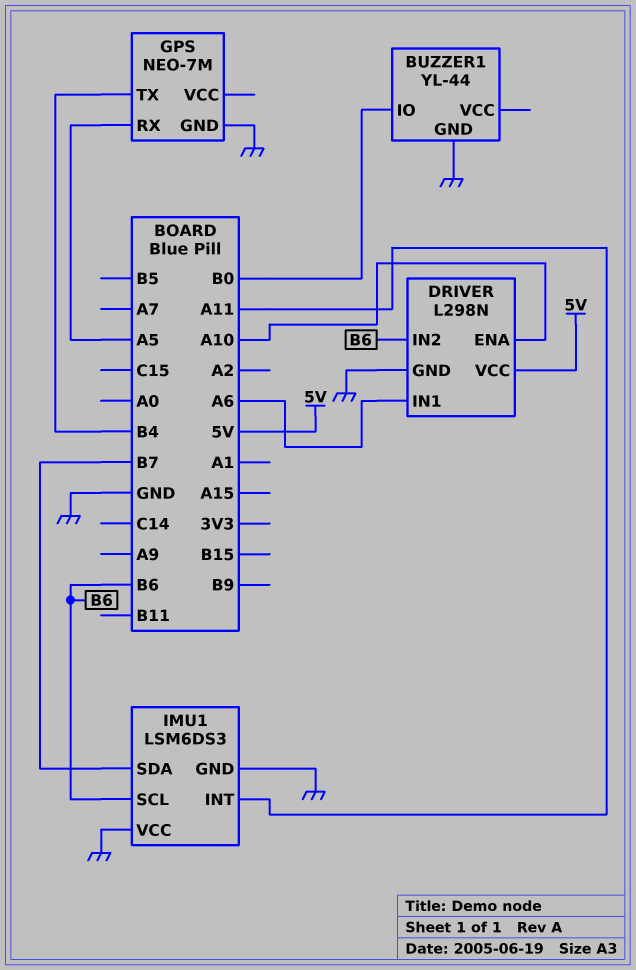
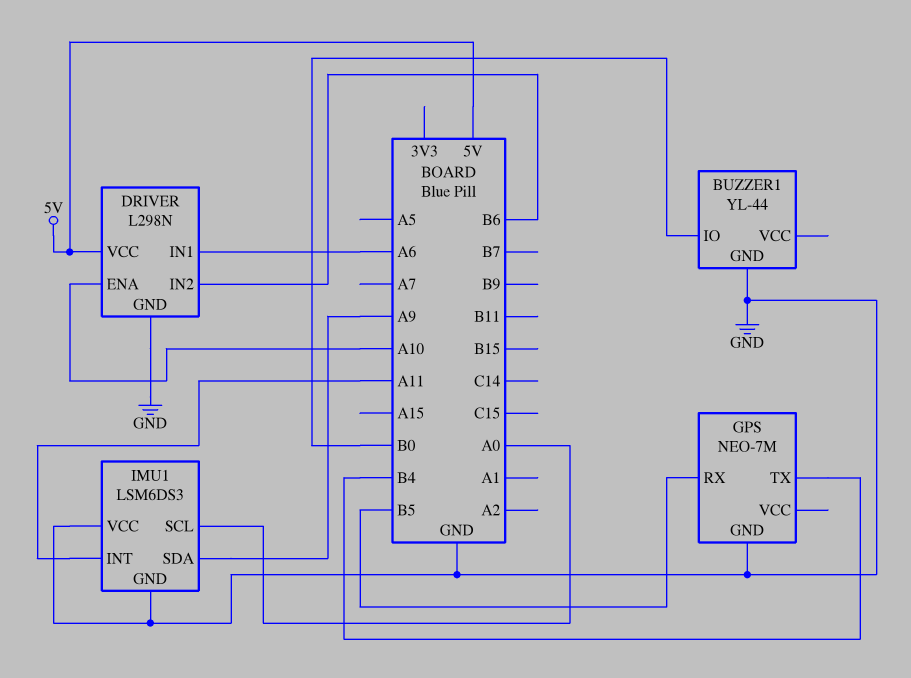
GPS pin RX: A5 -> B5
IMU1 pin SCL: B6 -> A0
IMU1 pin SDA: B7 -> A9

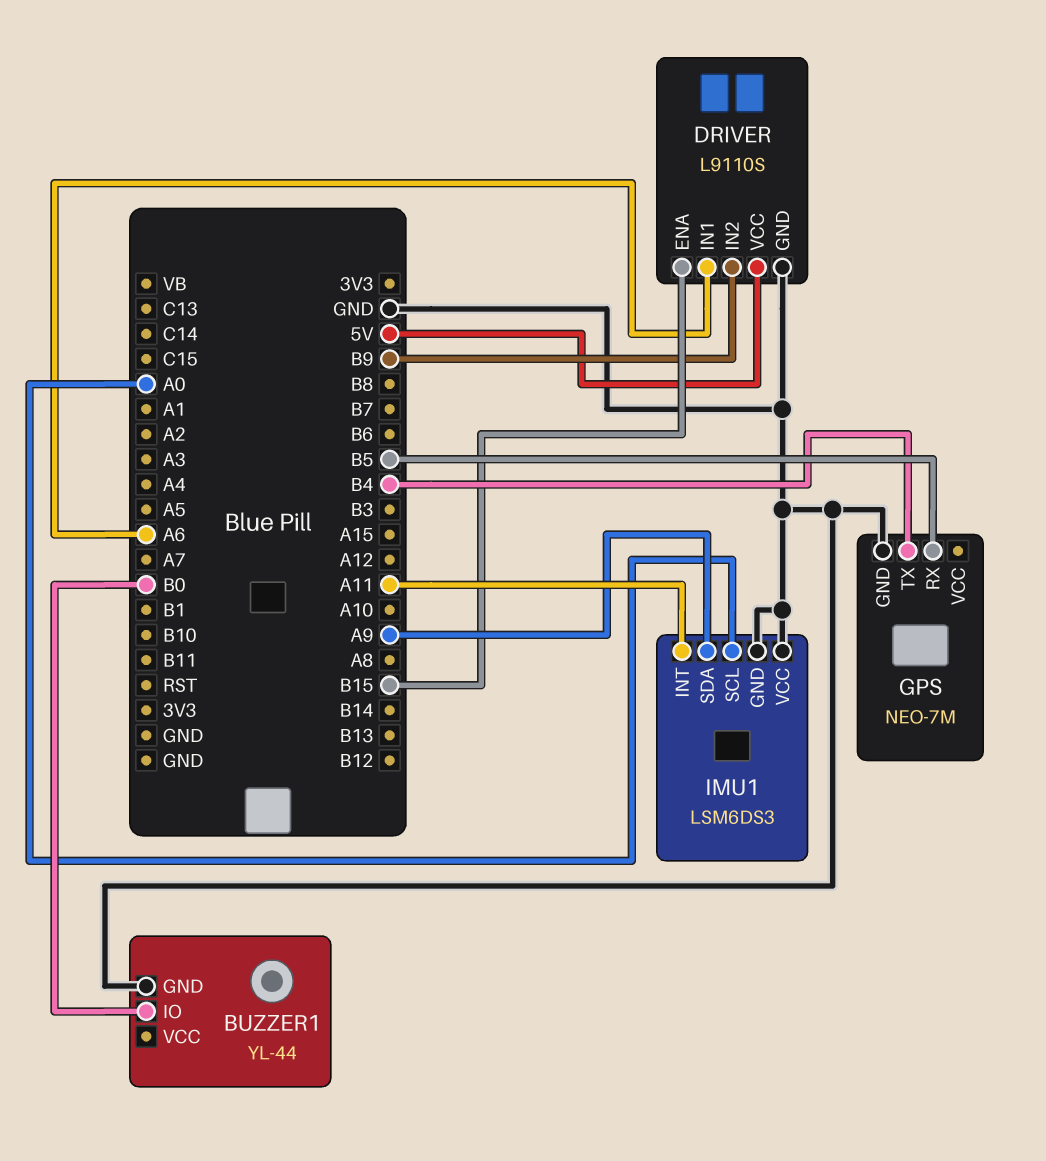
DRIVER: L298N -> L9110S
DRIVER pin ENA: A10 -> B15
DRIVER pin IN2: B6 -> B9

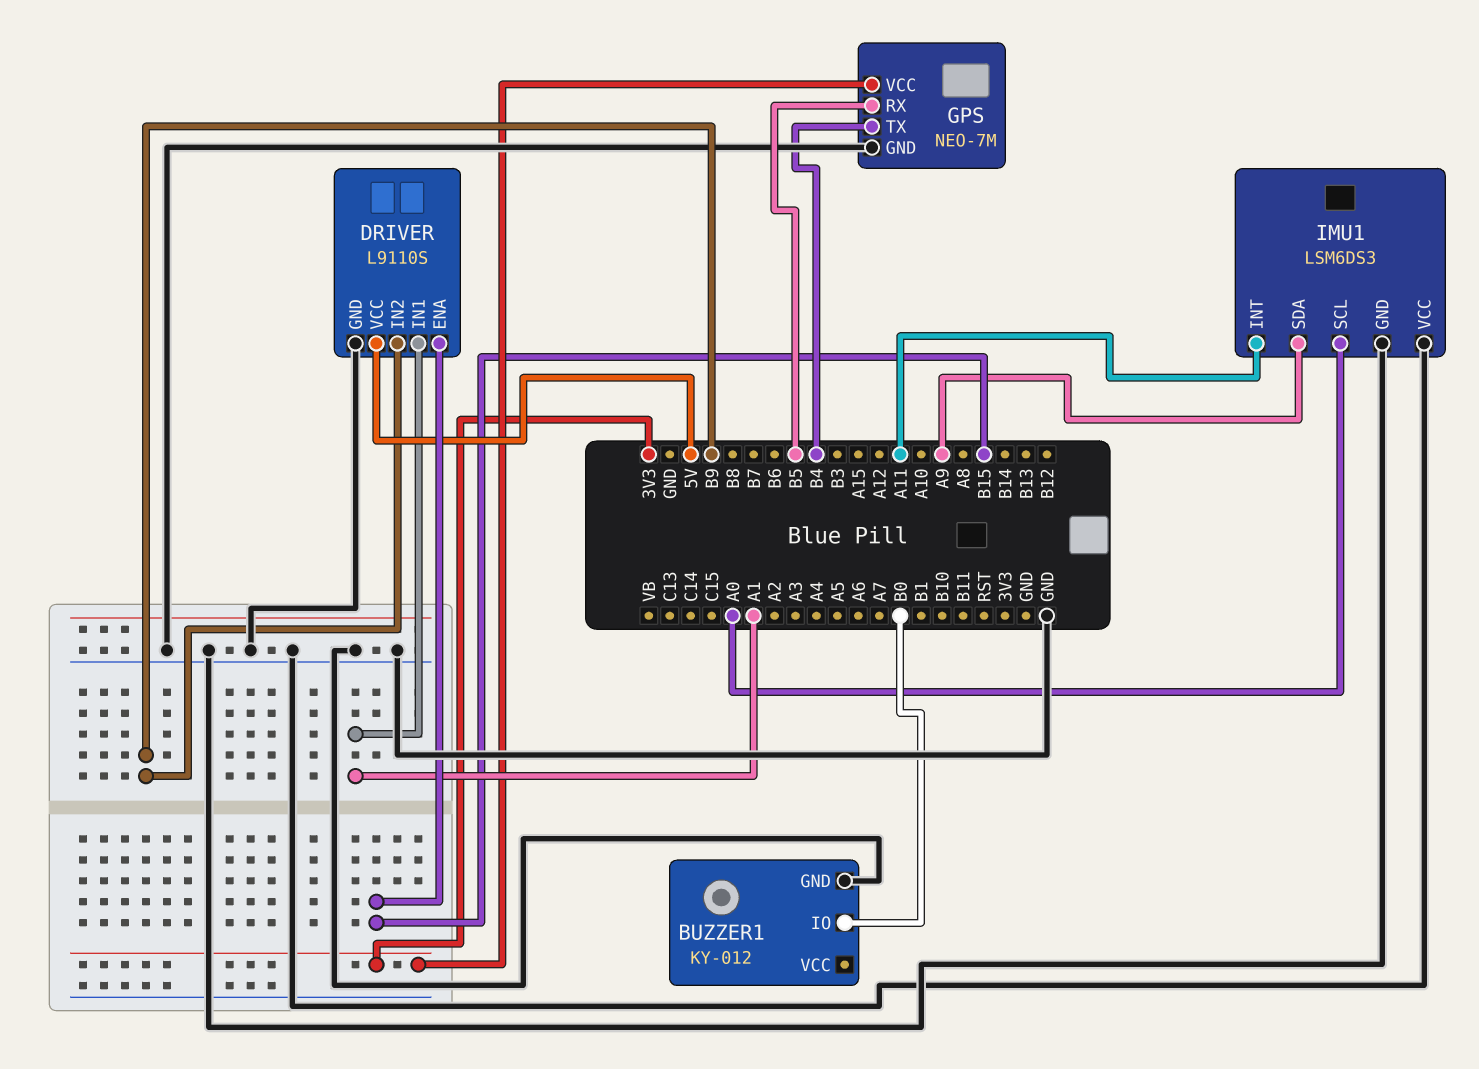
BUZZER1: YL-44 -> KY-012
DRIVER pin IN1: A6 -> A1
GPS pin VCC: none -> 3V3

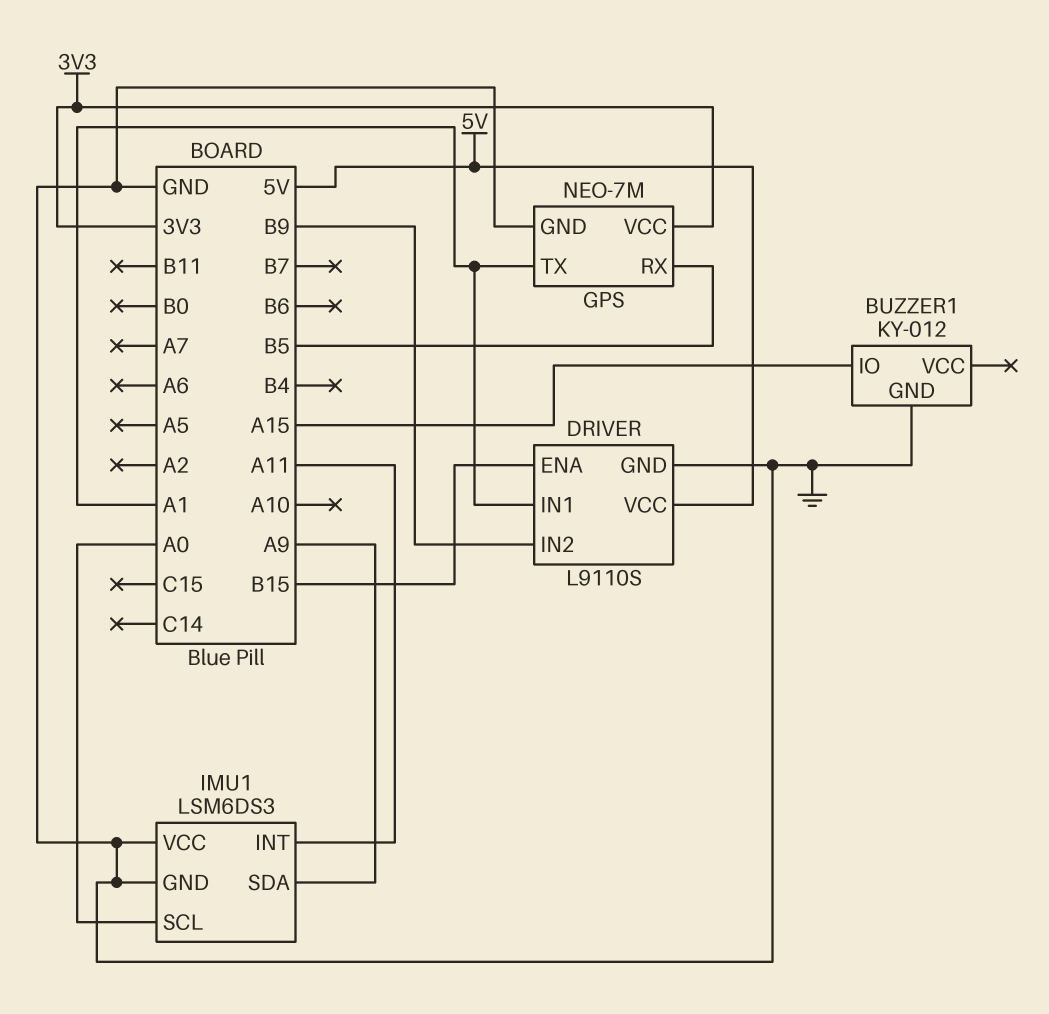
BUZZER1 pin IO: B0 -> A15
GPS pin TX: B4 -> A1

